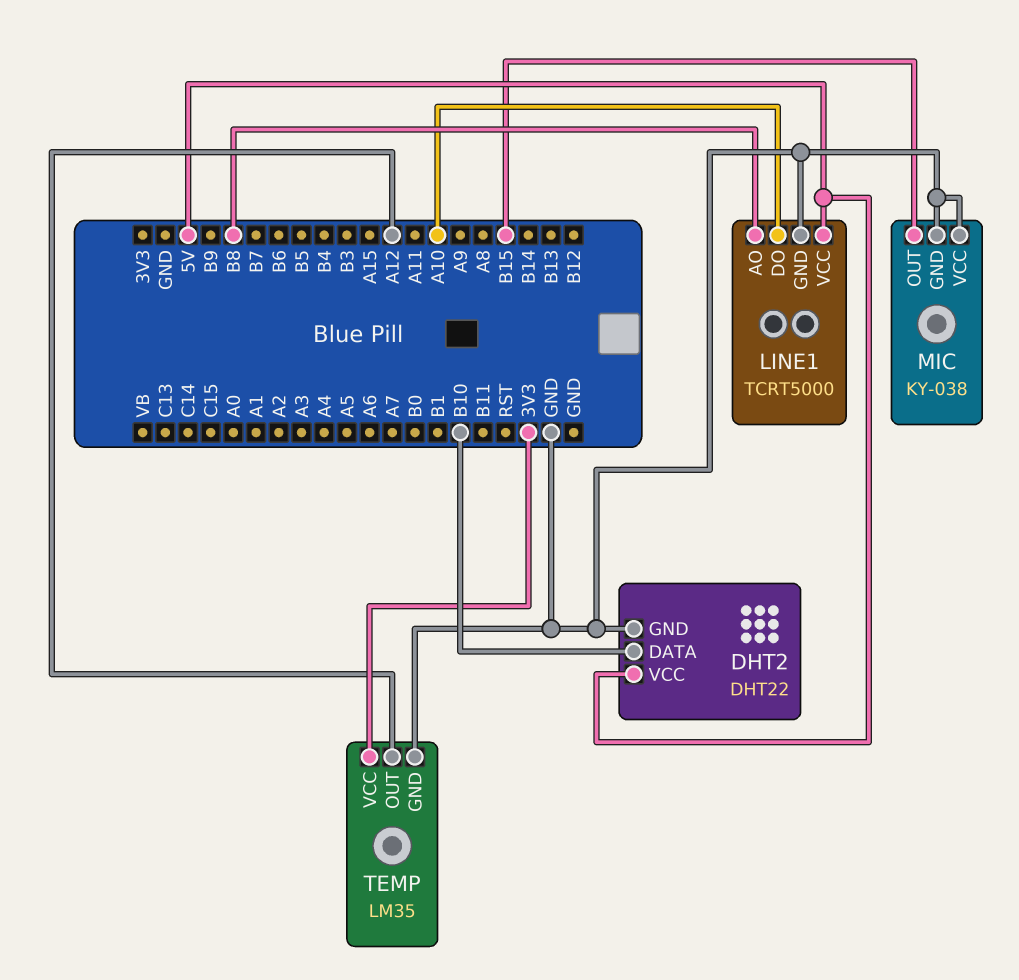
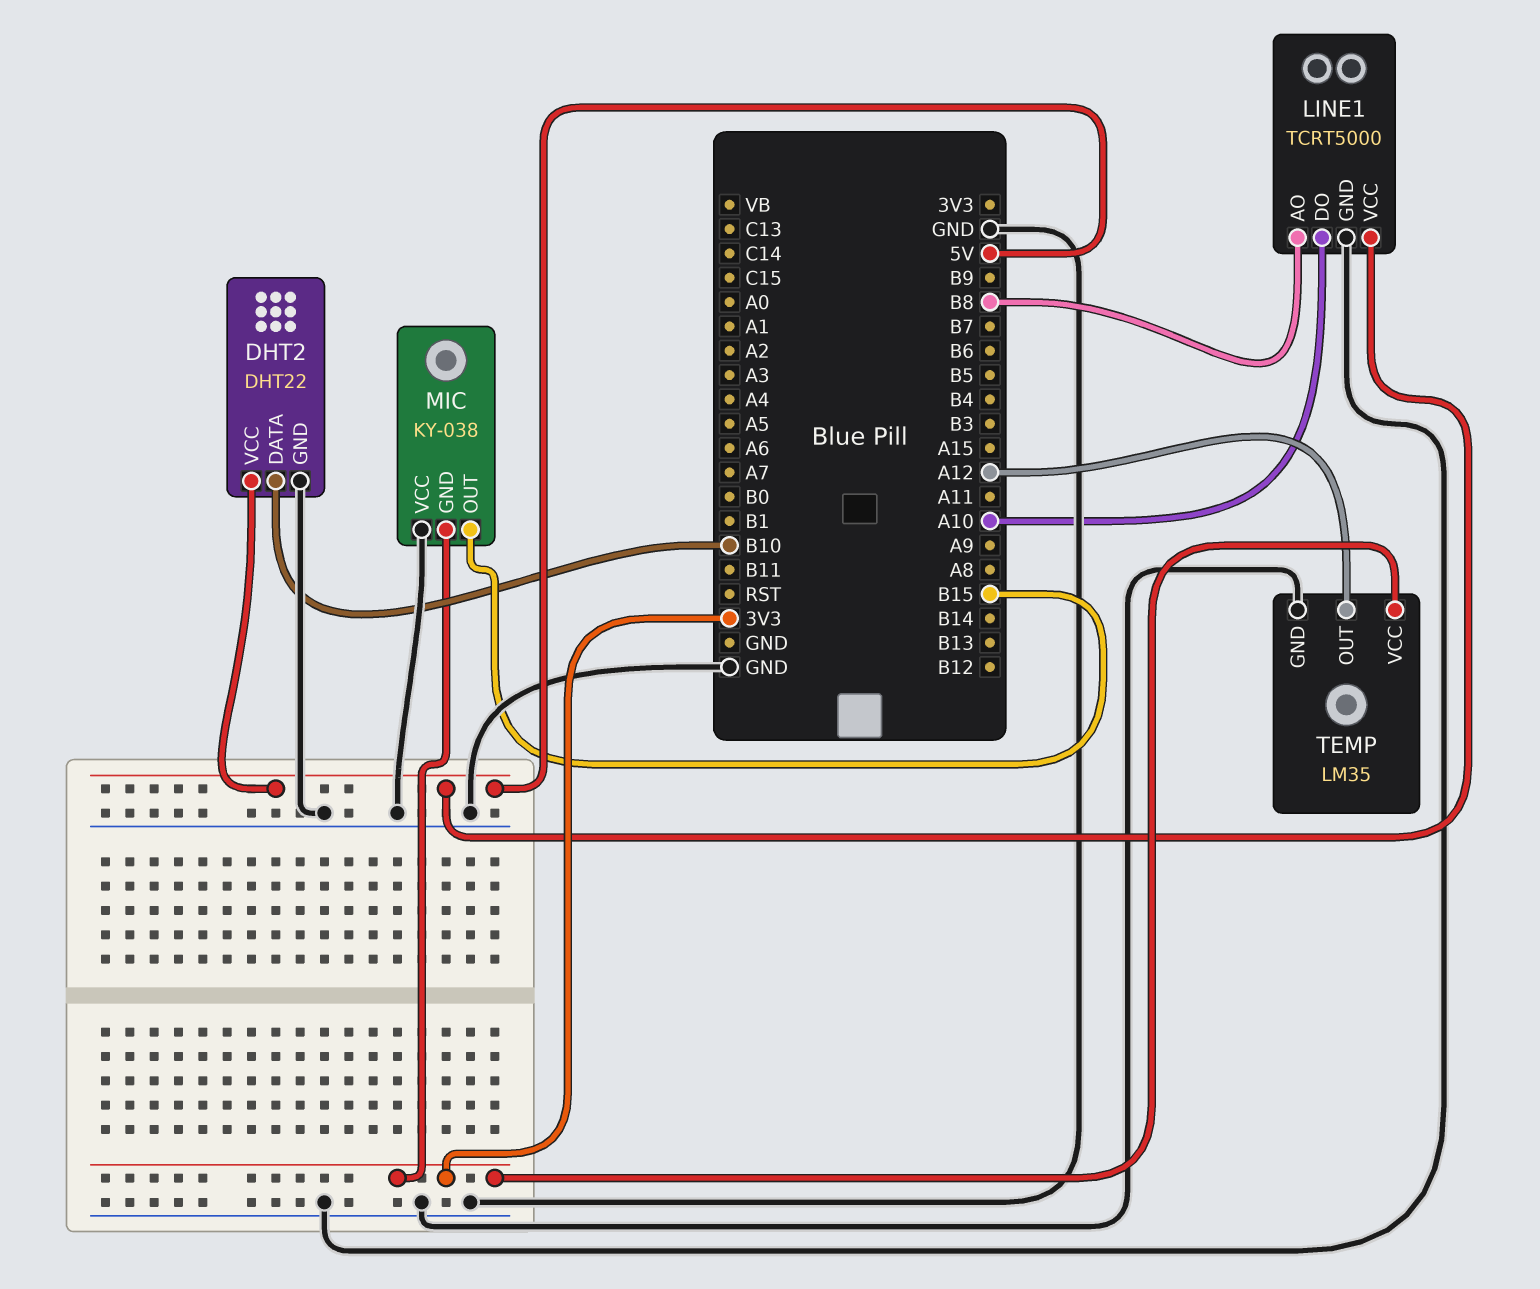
MIC pin GND: GND -> 3V3

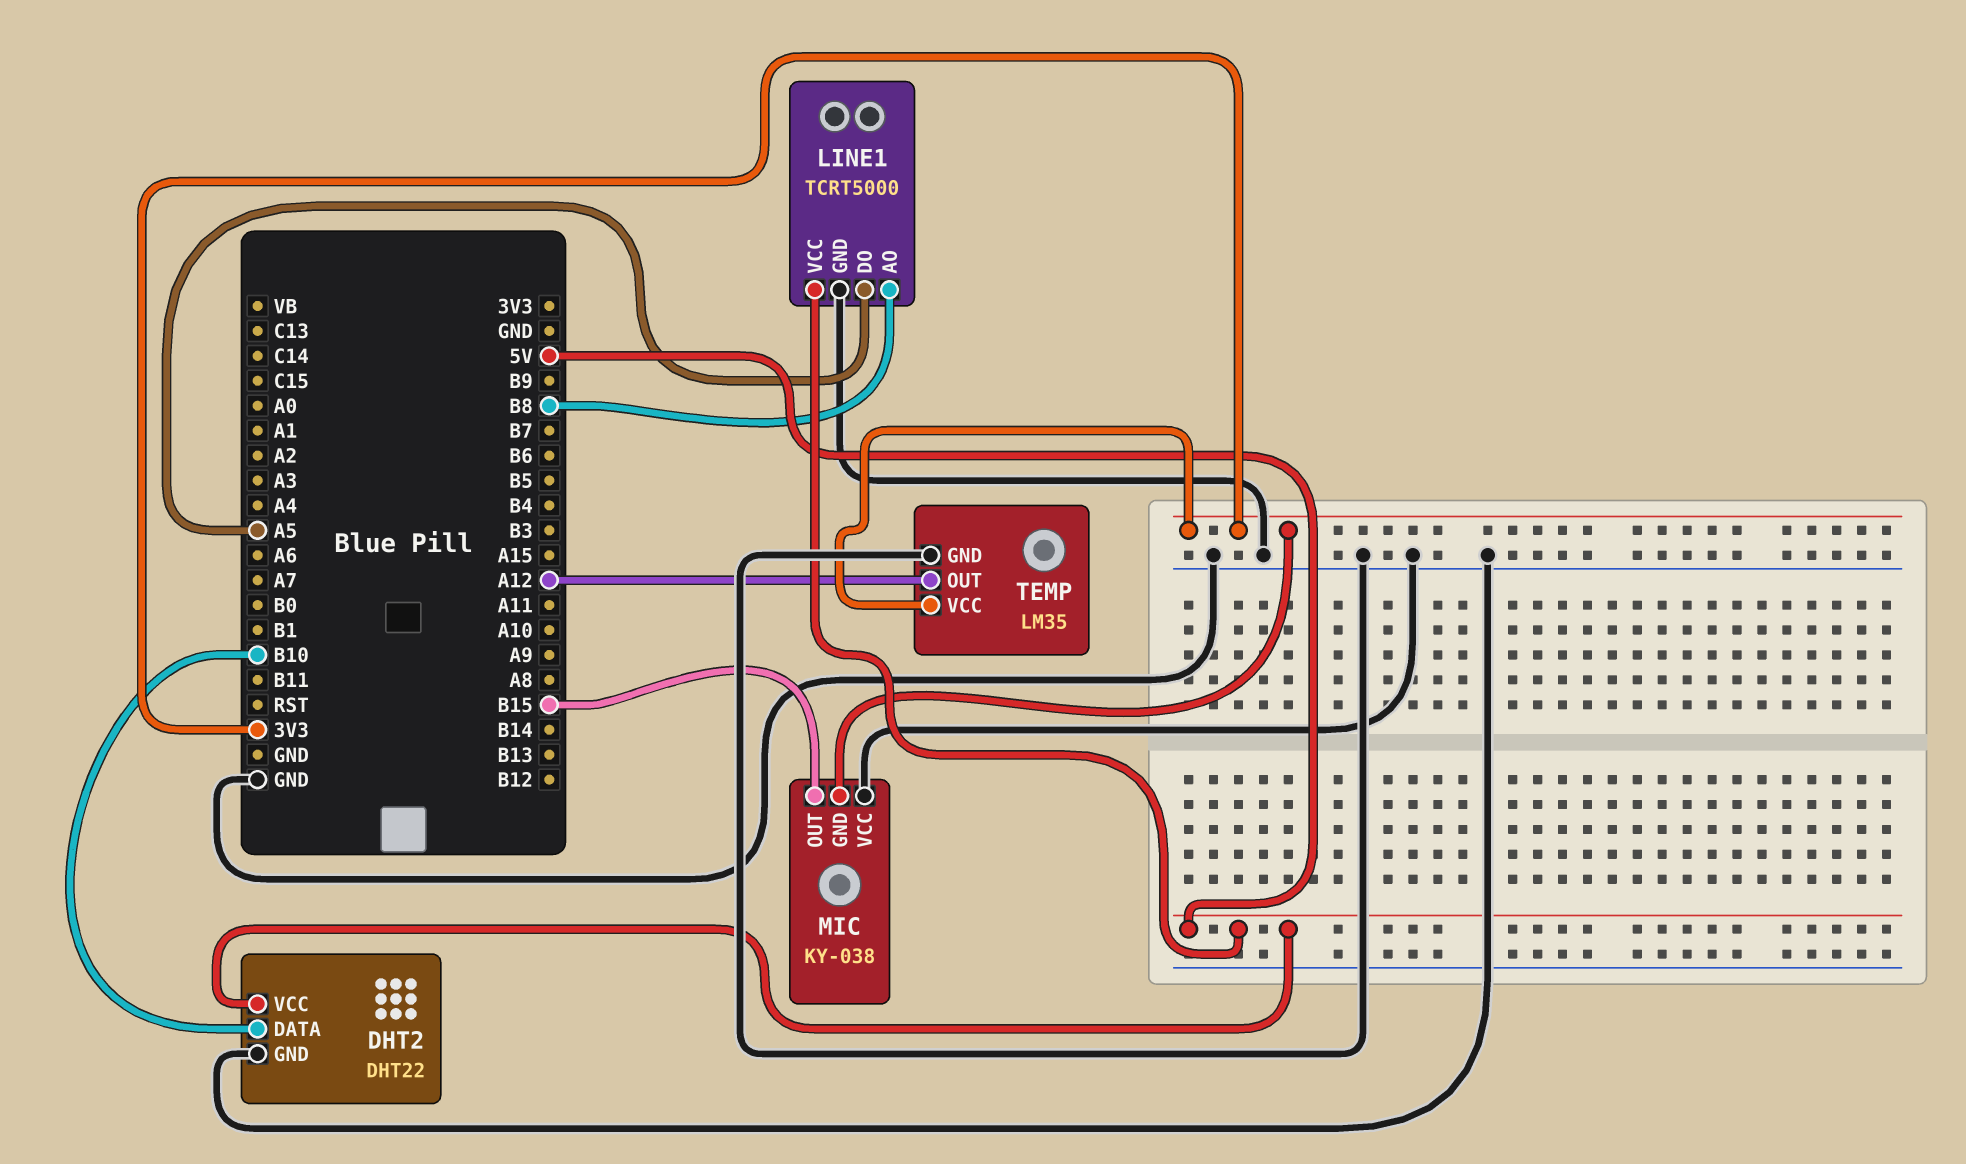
LINE1 pin DO: A10 -> A5

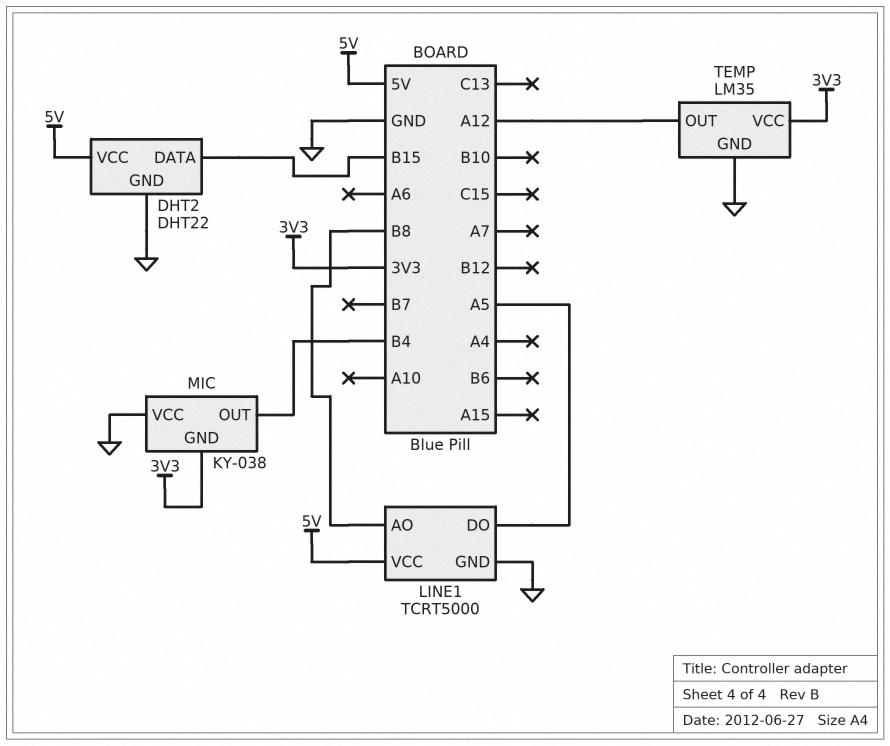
DHT2 pin DATA: B10 -> B15
MIC pin OUT: B15 -> B4

